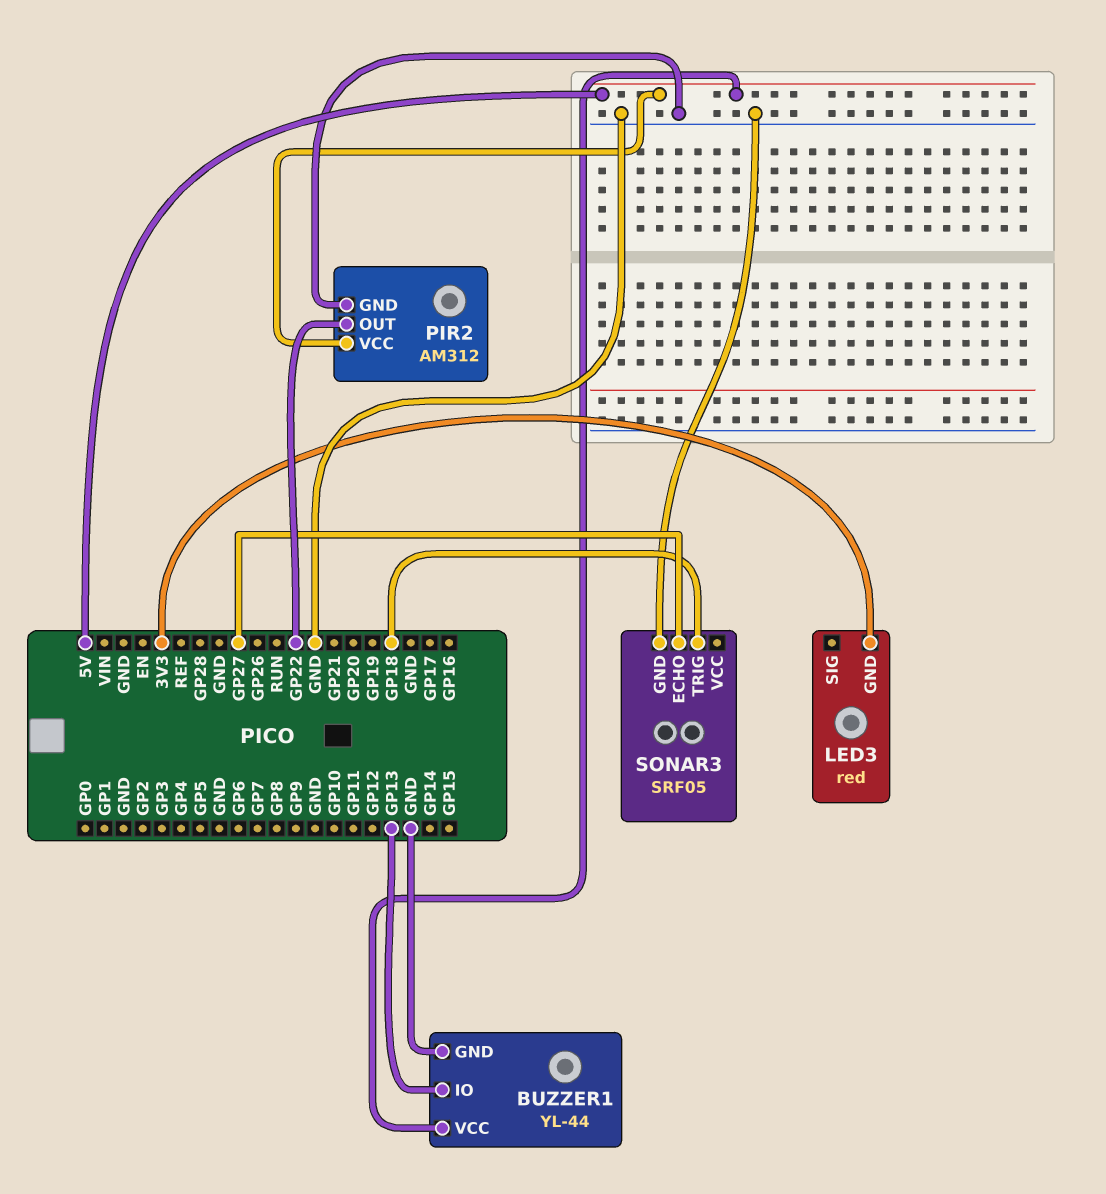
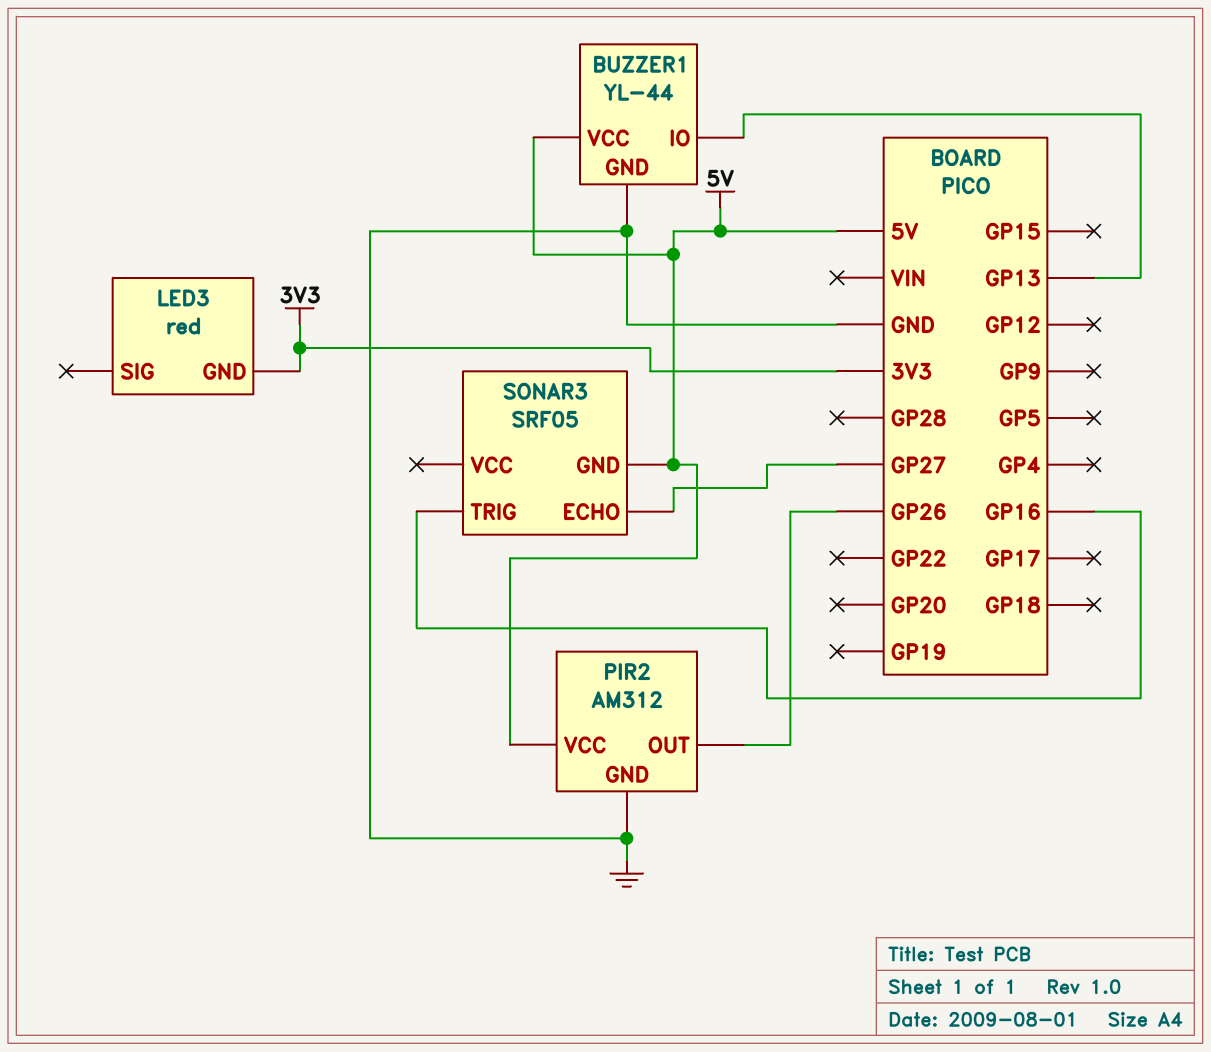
PIR2 pin OUT: GP22 -> GP26
SONAR3 pin GND: GND -> 5V
SONAR3 pin TRIG: GP18 -> GP16

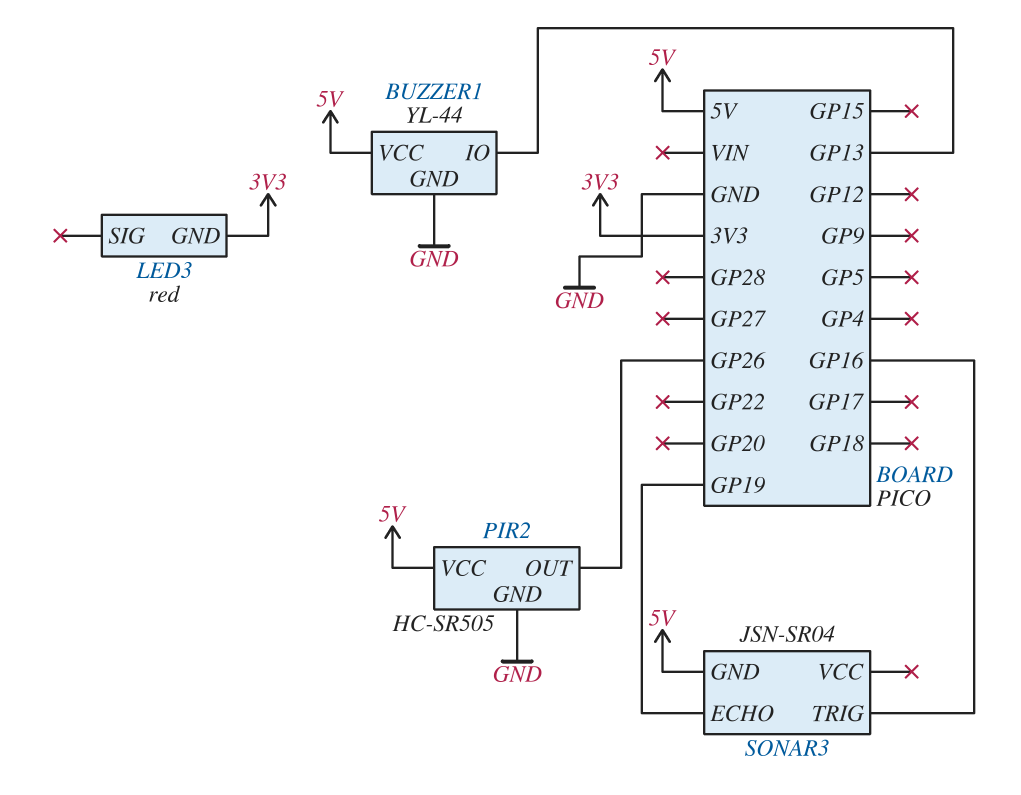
PIR2: AM312 -> HC-SR505
SONAR3: SRF05 -> JSN-SR04
SONAR3 pin ECHO: GP27 -> GP19

